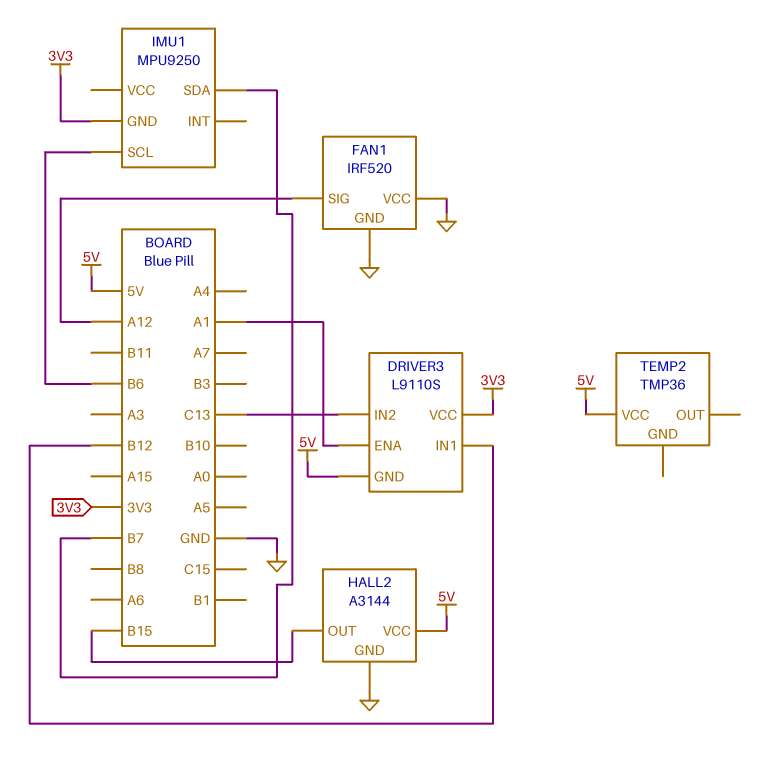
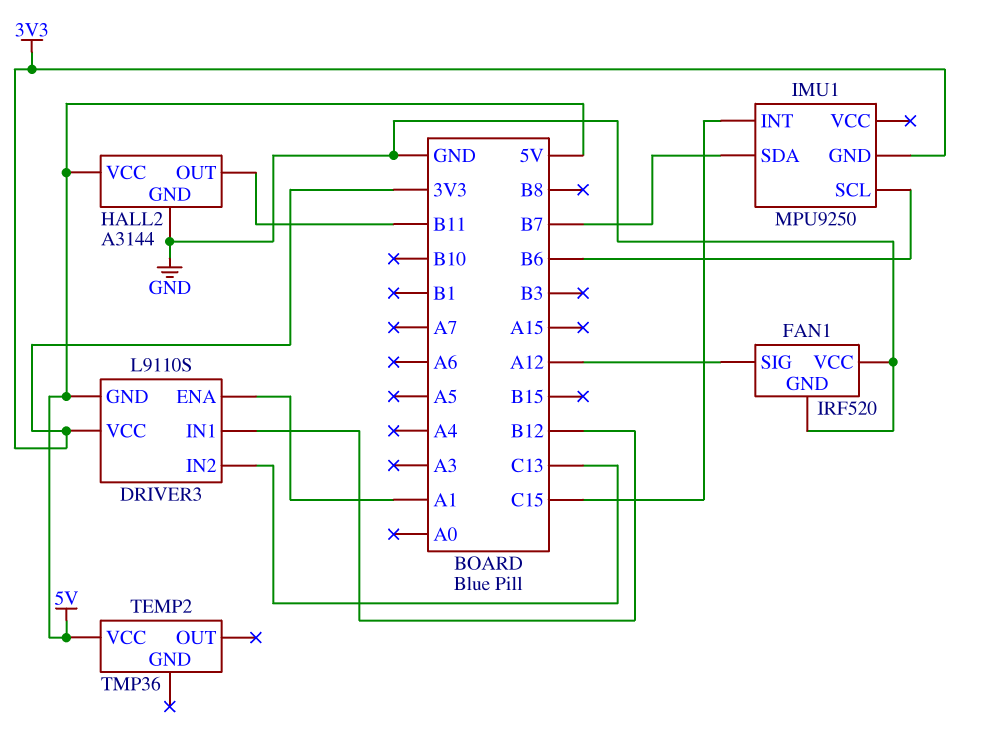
HALL2 pin OUT: B15 -> B11
IMU1 pin INT: none -> C15

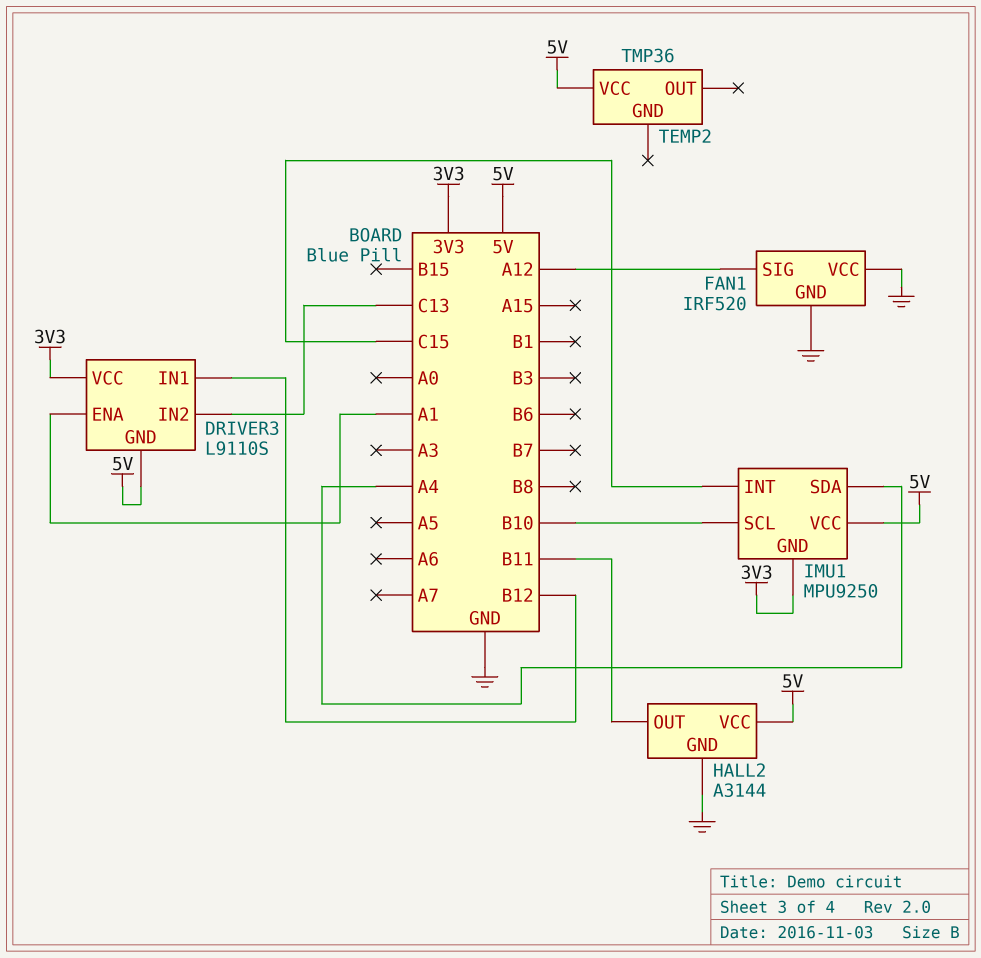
IMU1 pin SCL: B6 -> B10
IMU1 pin SDA: B7 -> A4
IMU1 pin VCC: none -> 5V

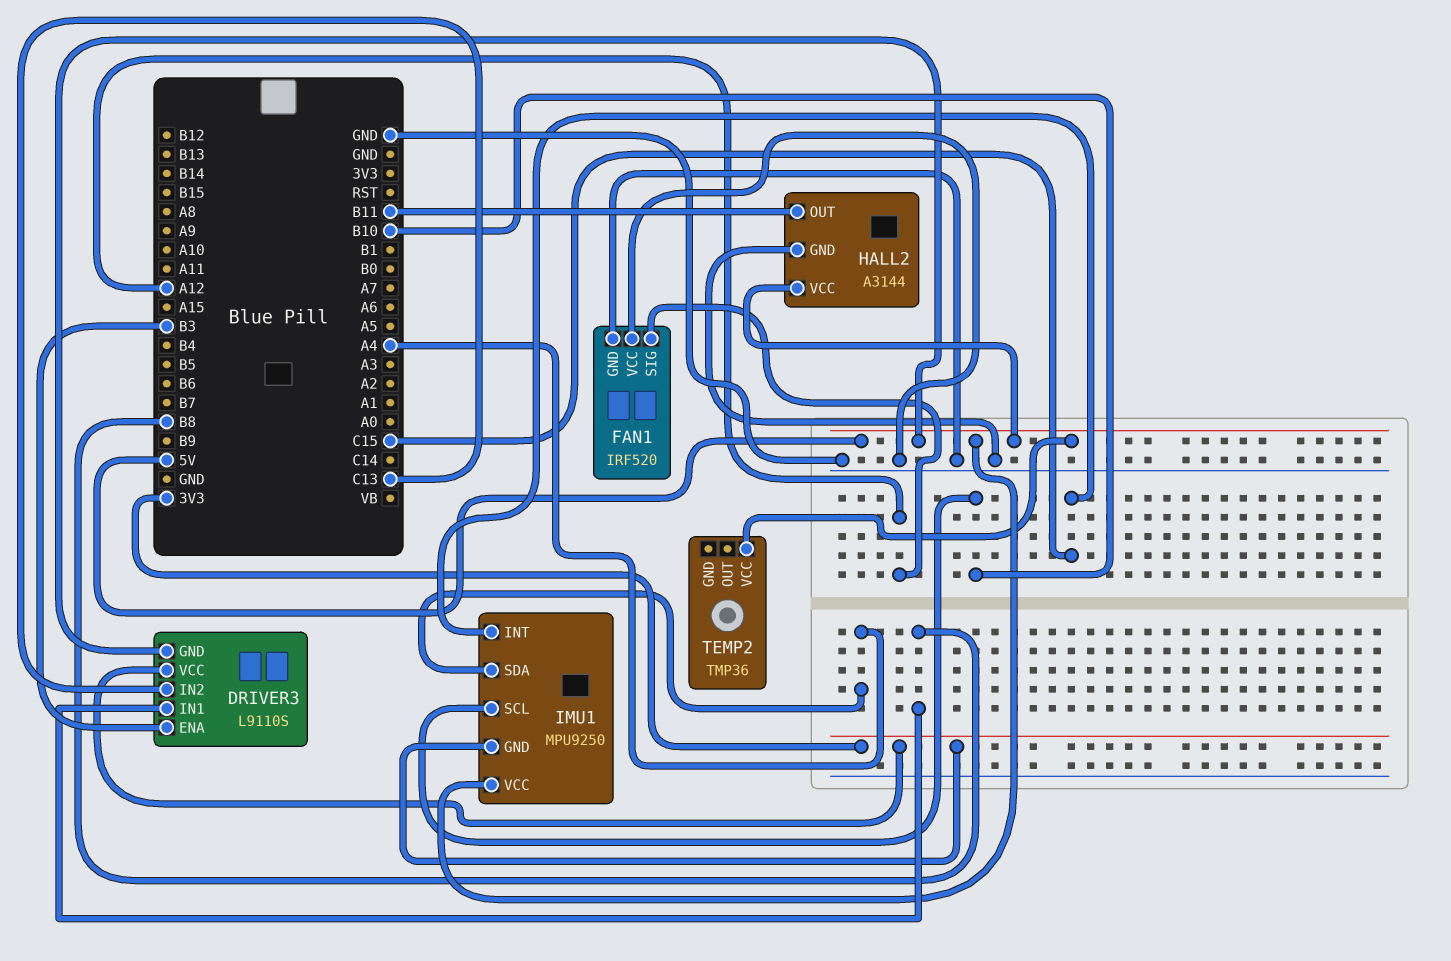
DRIVER3 pin ENA: A1 -> B3
DRIVER3 pin IN1: B12 -> B8

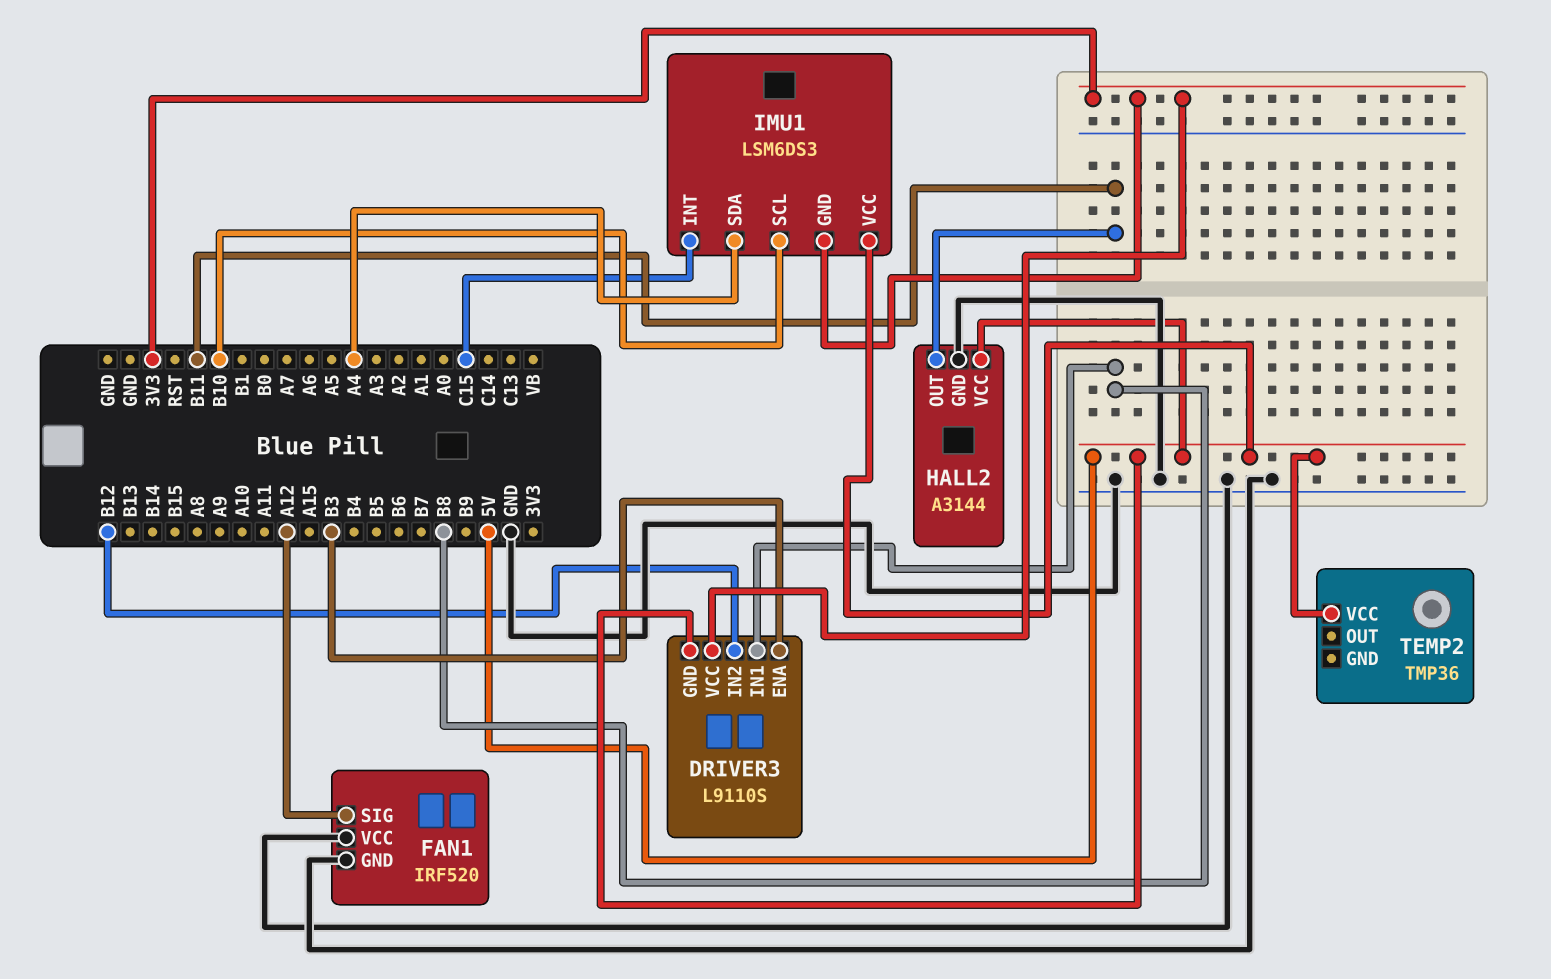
DRIVER3 pin IN2: C13 -> B12
IMU1: MPU9250 -> LSM6DS3

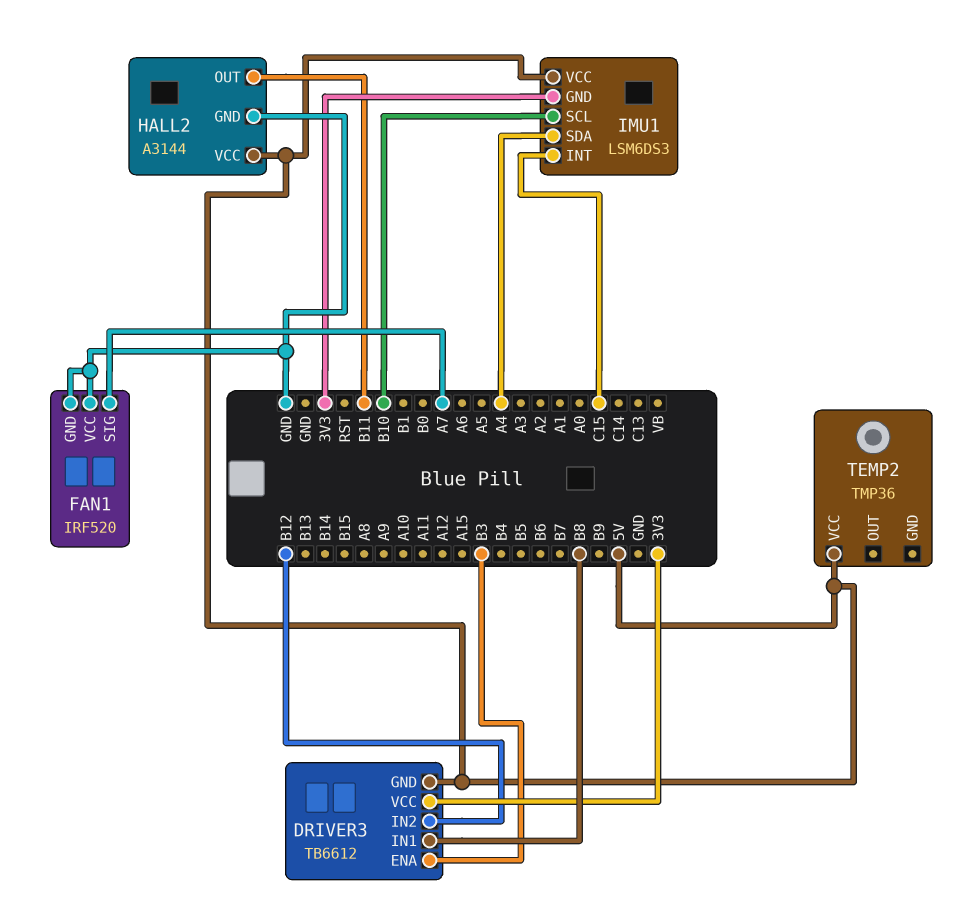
DRIVER3: L9110S -> TB6612
FAN1 pin SIG: A12 -> A7

